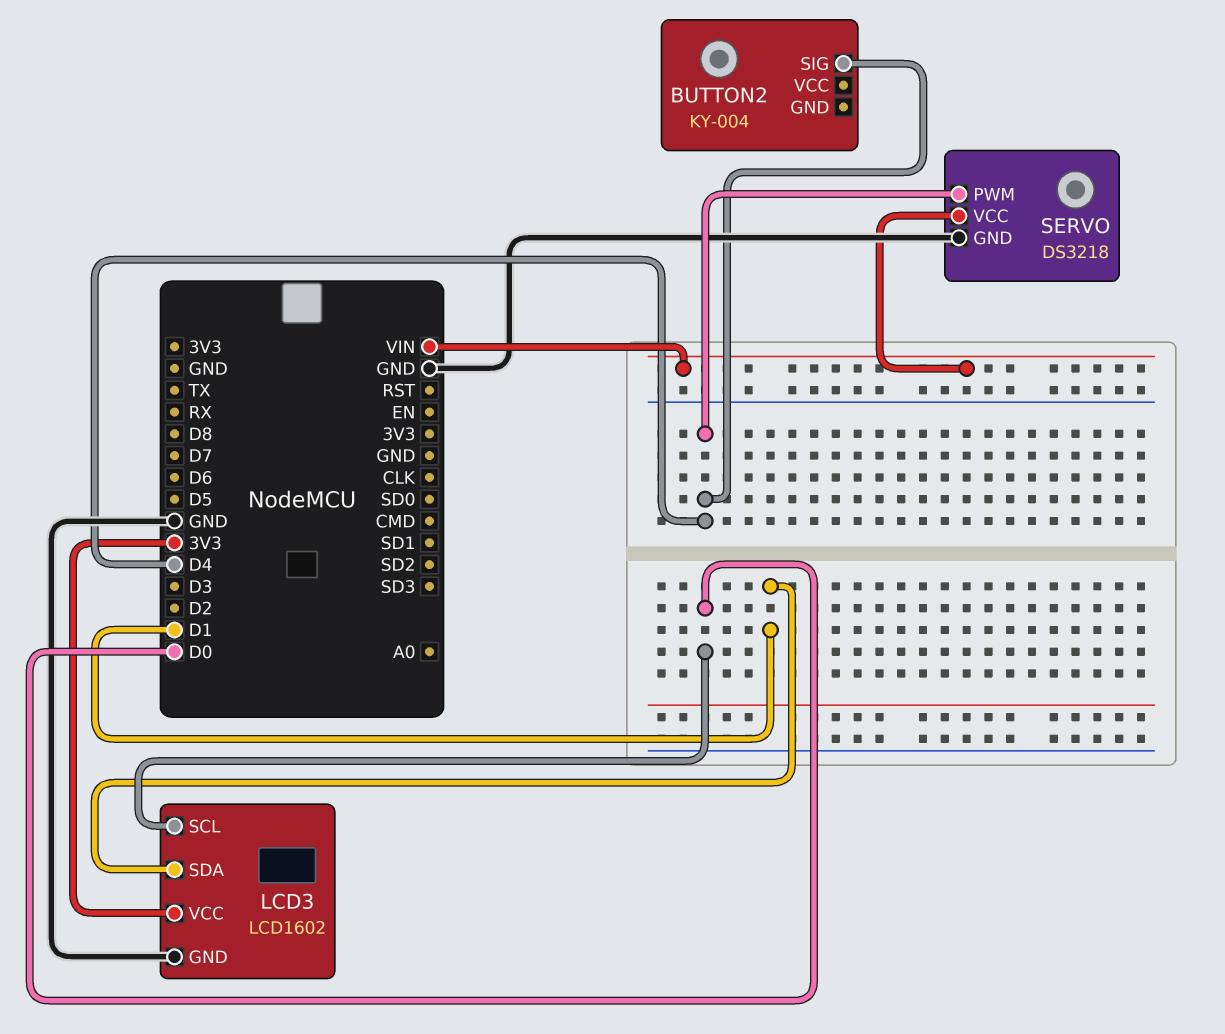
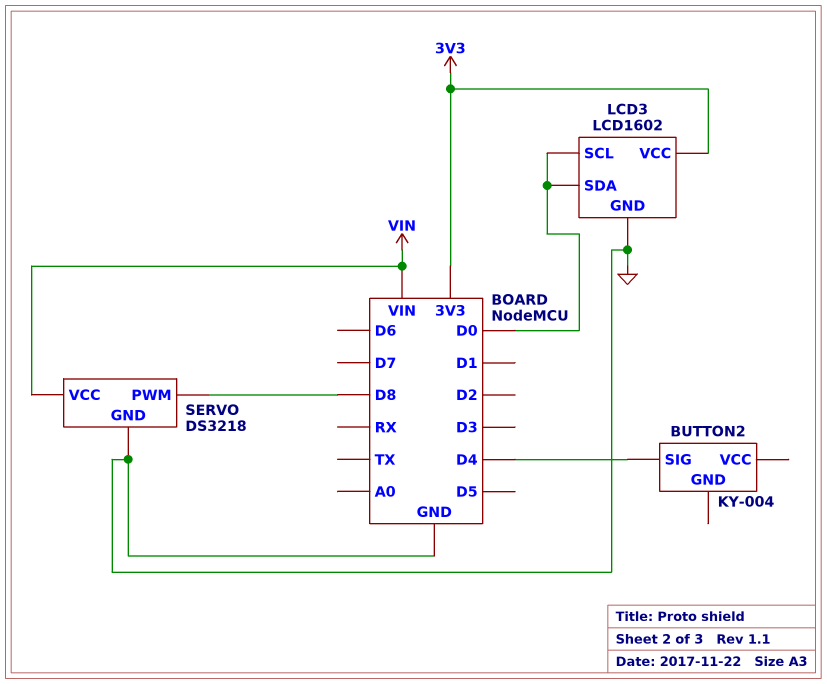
LCD3 pin SDA: D1 -> D0
SERVO pin PWM: D4 -> D8

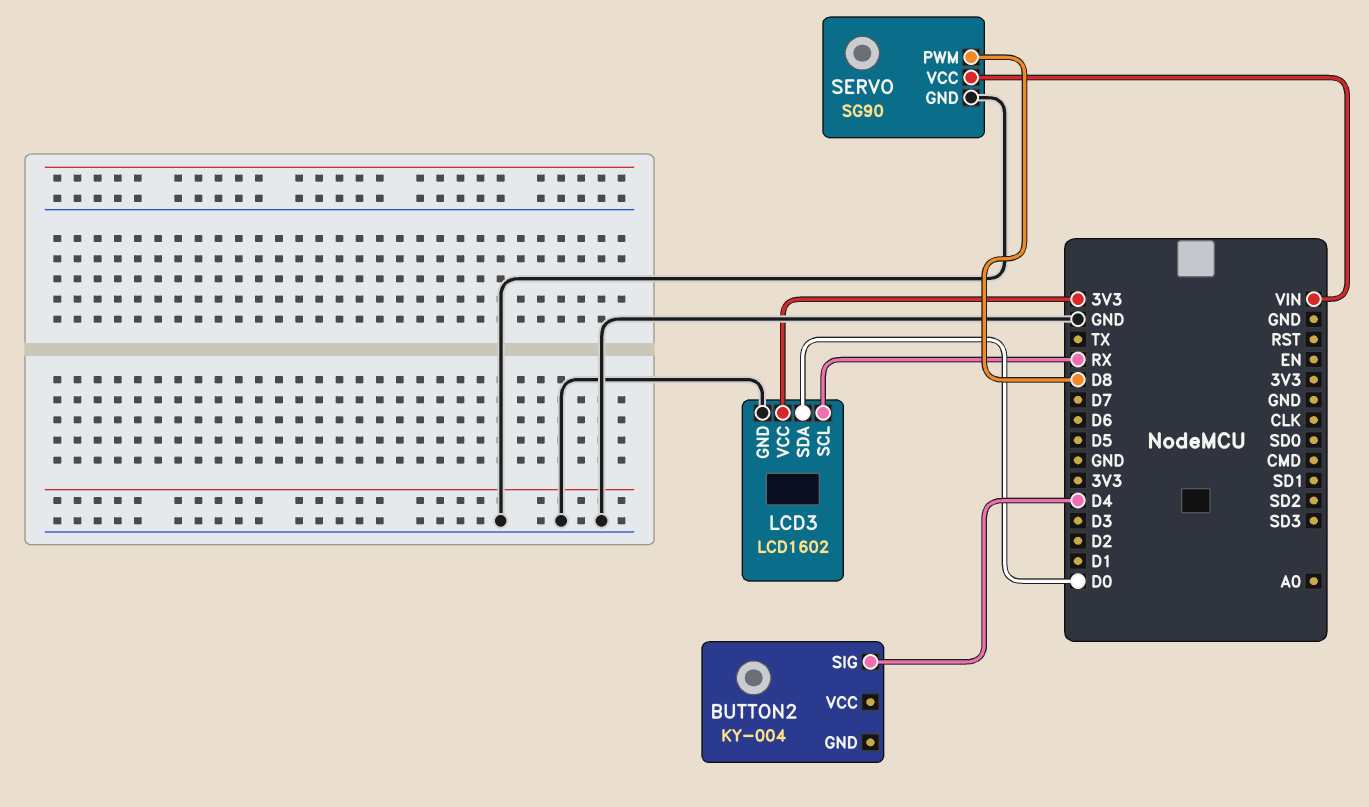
LCD3 pin SCL: D0 -> RX
SERVO: DS3218 -> SG90

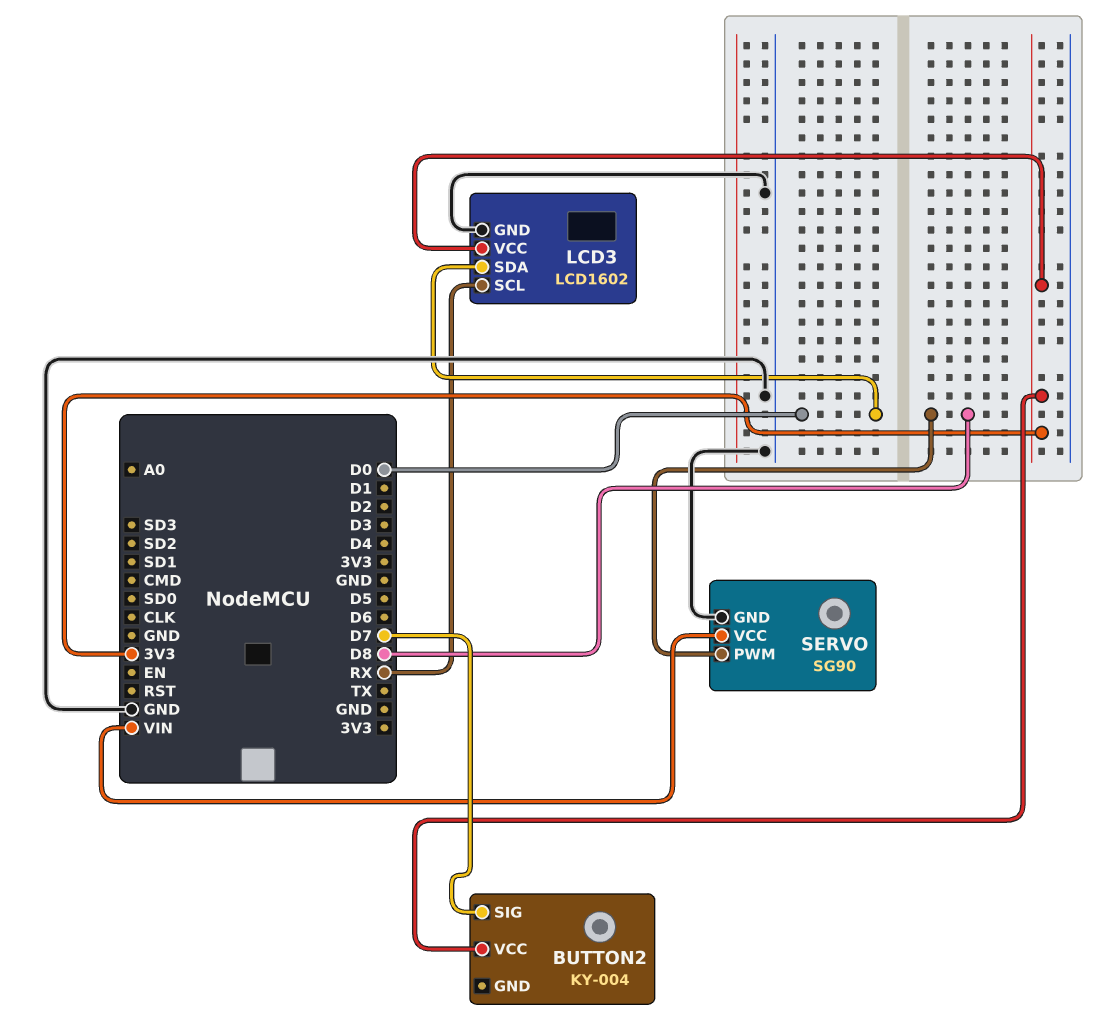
BUTTON2 pin SIG: D4 -> D7
BUTTON2 pin VCC: none -> 3V3

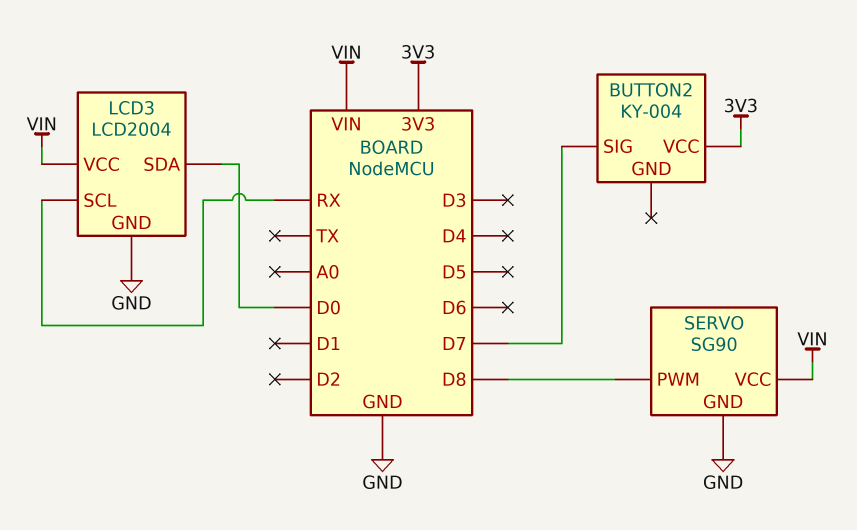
LCD3: LCD1602 -> LCD2004
LCD3 pin VCC: 3V3 -> VIN

